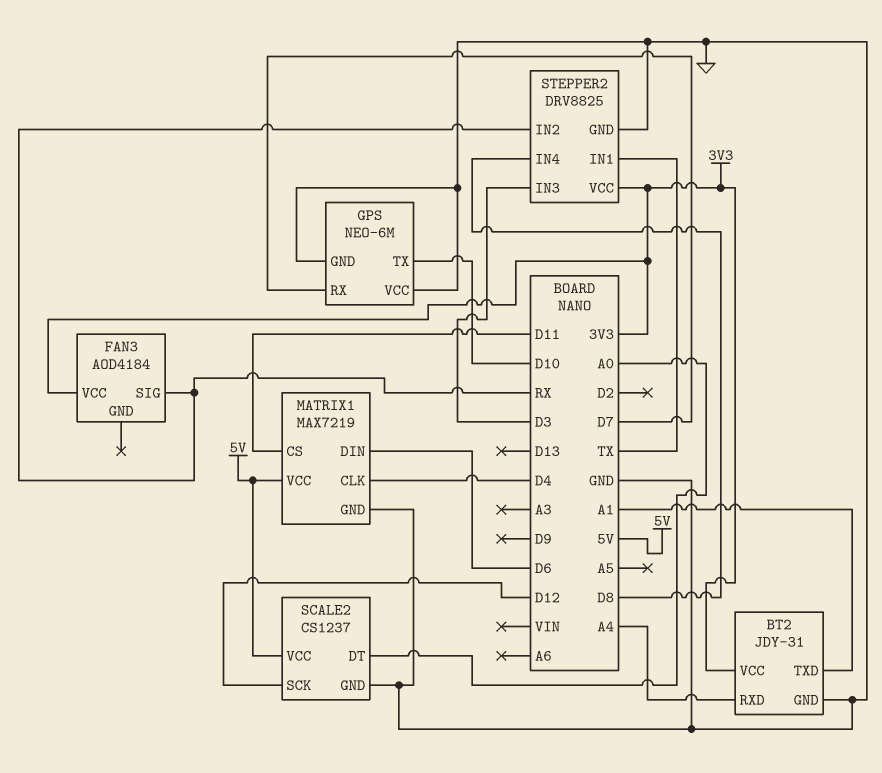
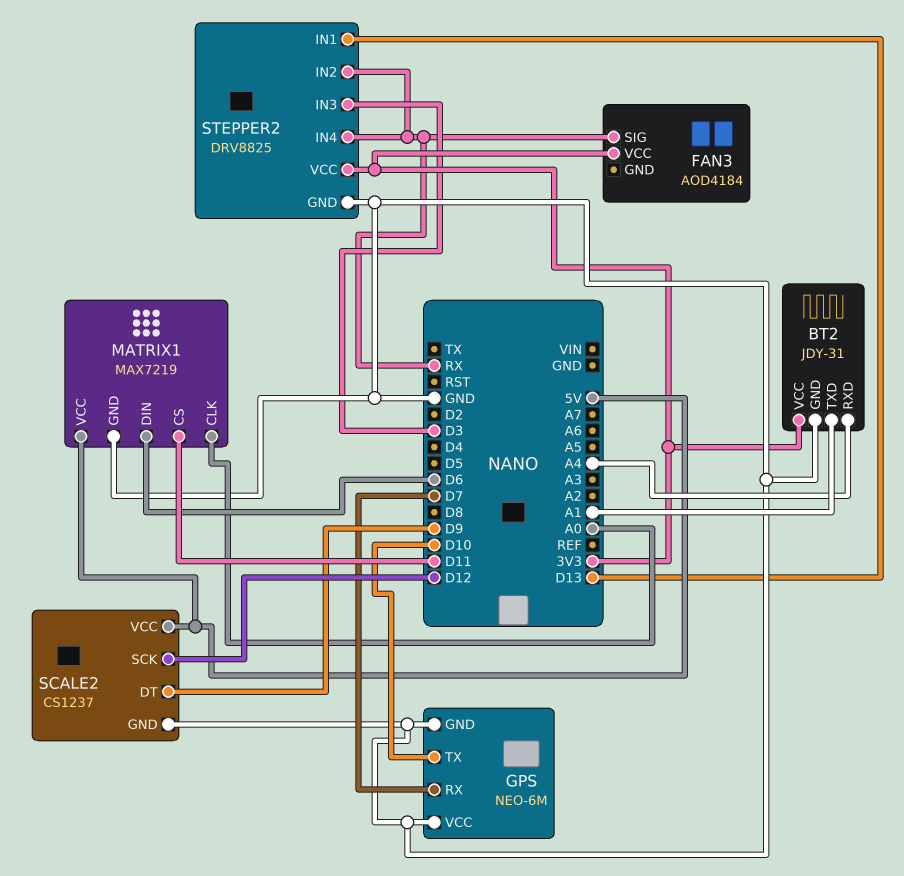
MATRIX1 pin CLK: D4 -> A0
SCALE2 pin DT: A0 -> D9
STEPPER2 pin IN1: TX -> D13
STEPPER2 pin IN4: D8 -> RX

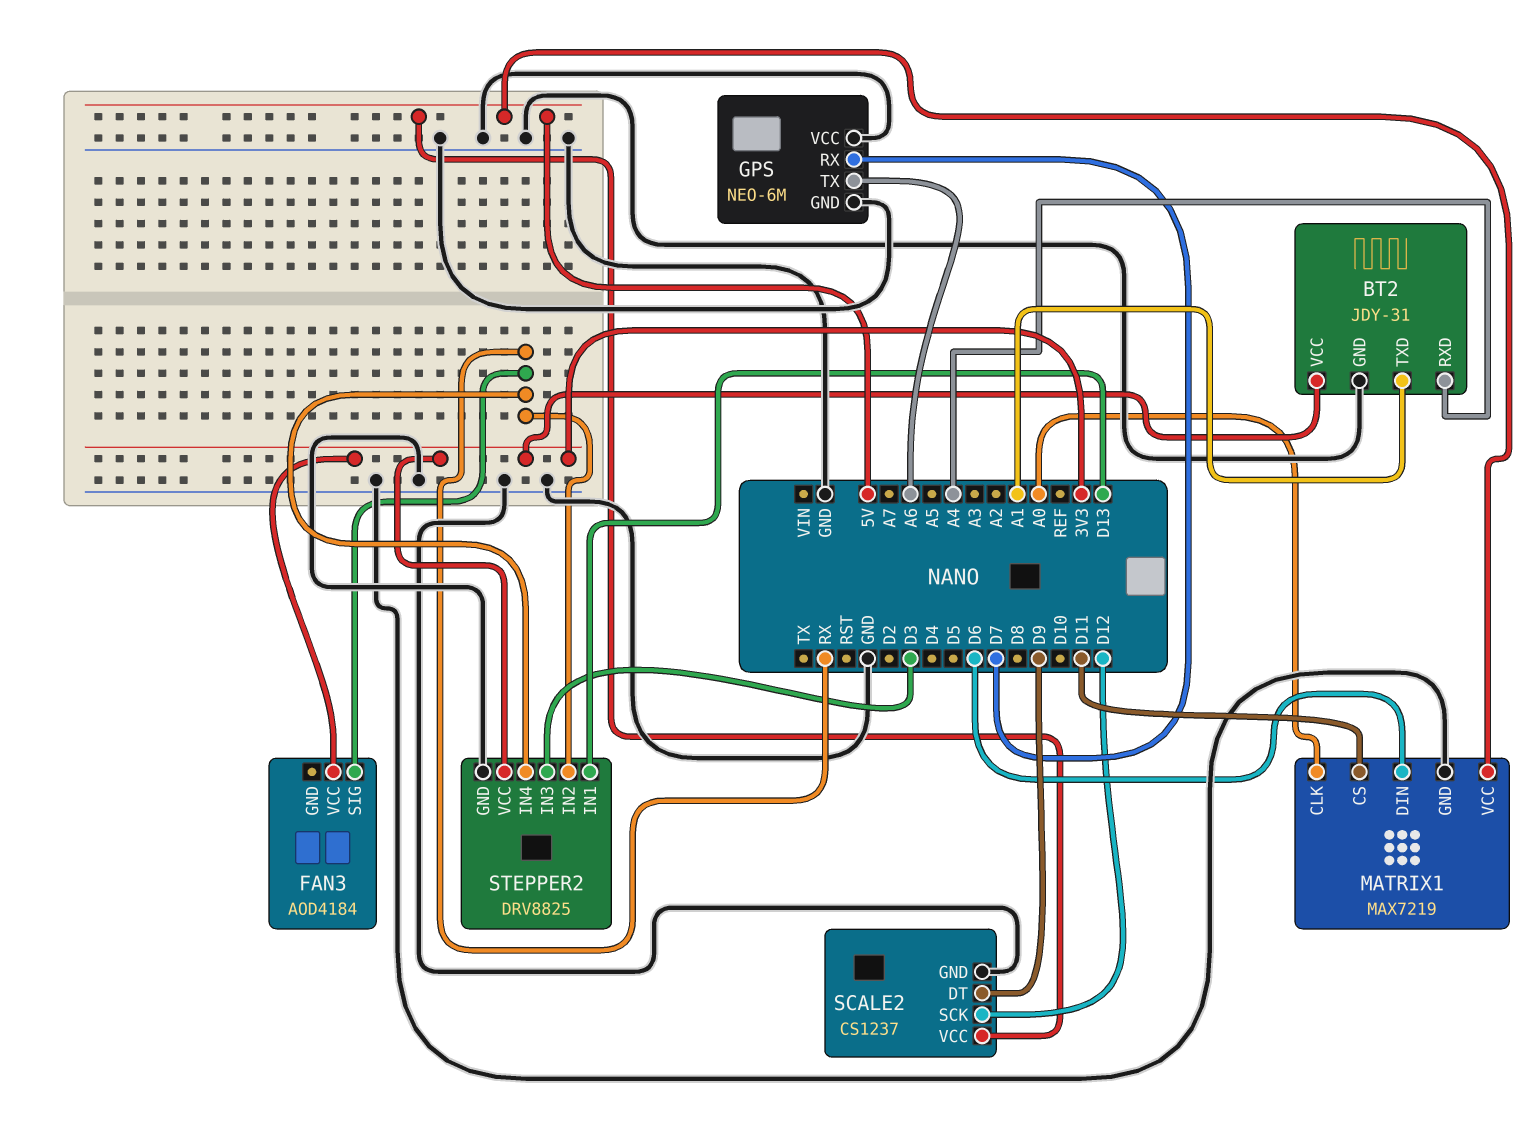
GPS pin TX: D10 -> A6

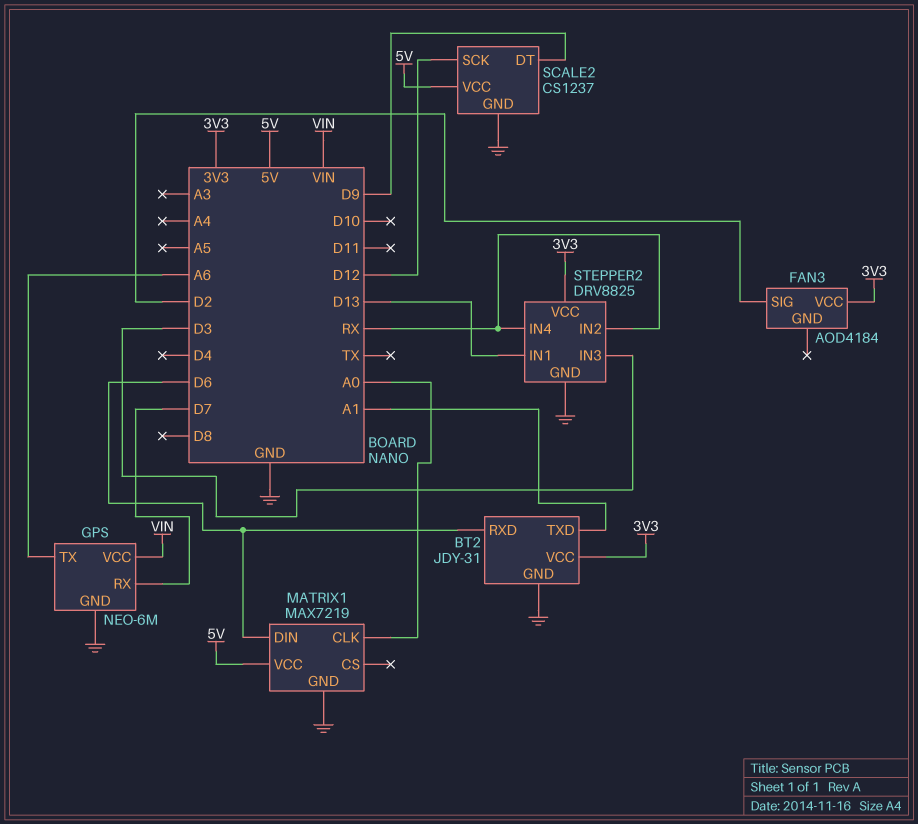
BT2 pin RXD: A4 -> D6
FAN3 pin SIG: RX -> D2
GPS pin VCC: GND -> VIN
MATRIX1 pin CS: D11 -> none

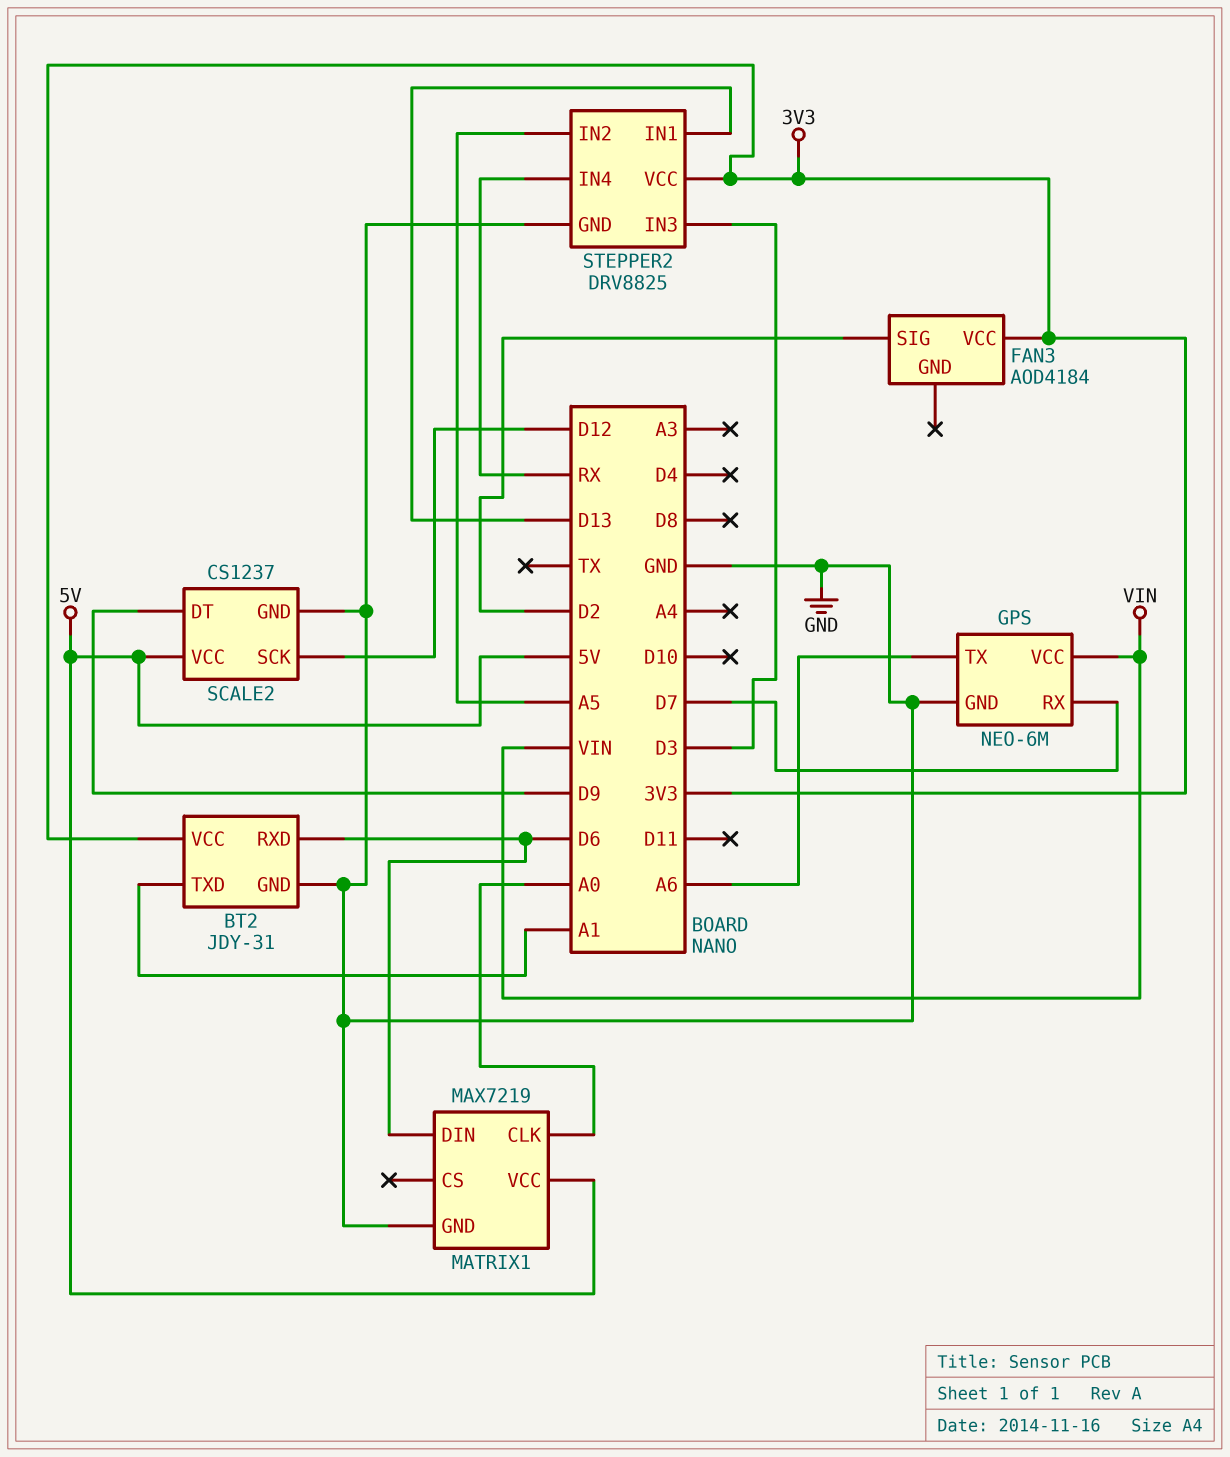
STEPPER2 pin IN2: RX -> A5

